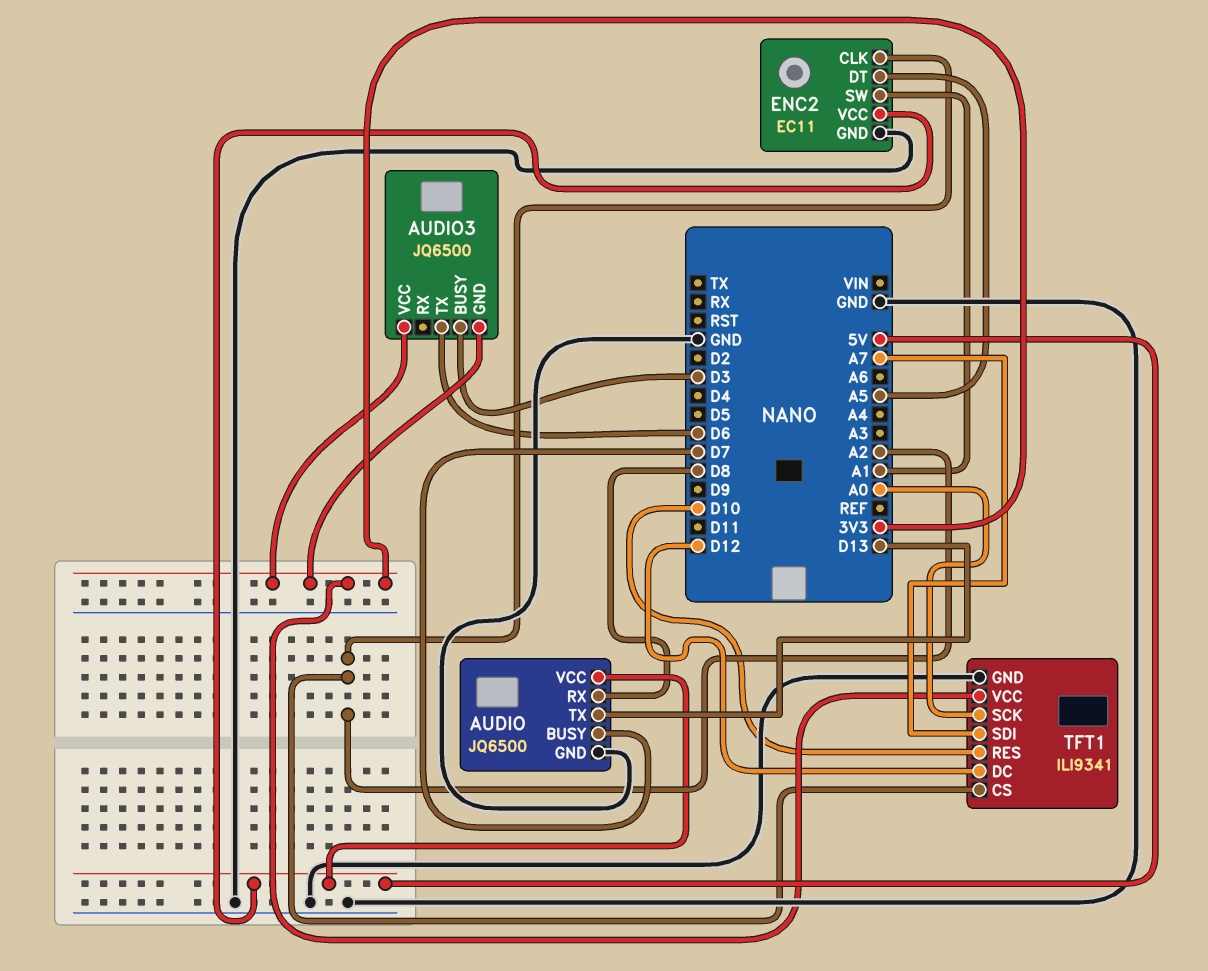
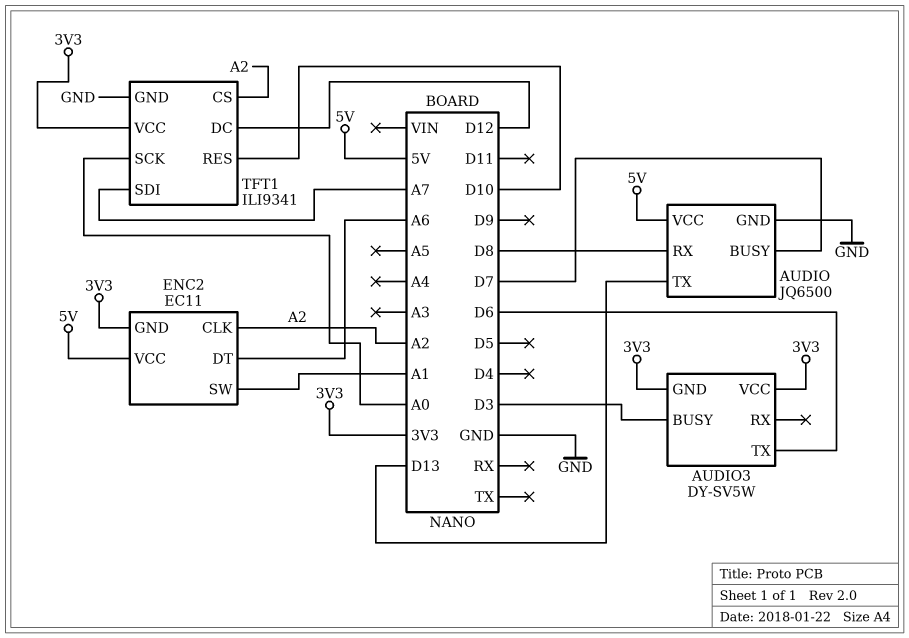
AUDIO3: JQ6500 -> DY-SV5W
ENC2 pin DT: A5 -> A6
ENC2 pin GND: GND -> 3V3

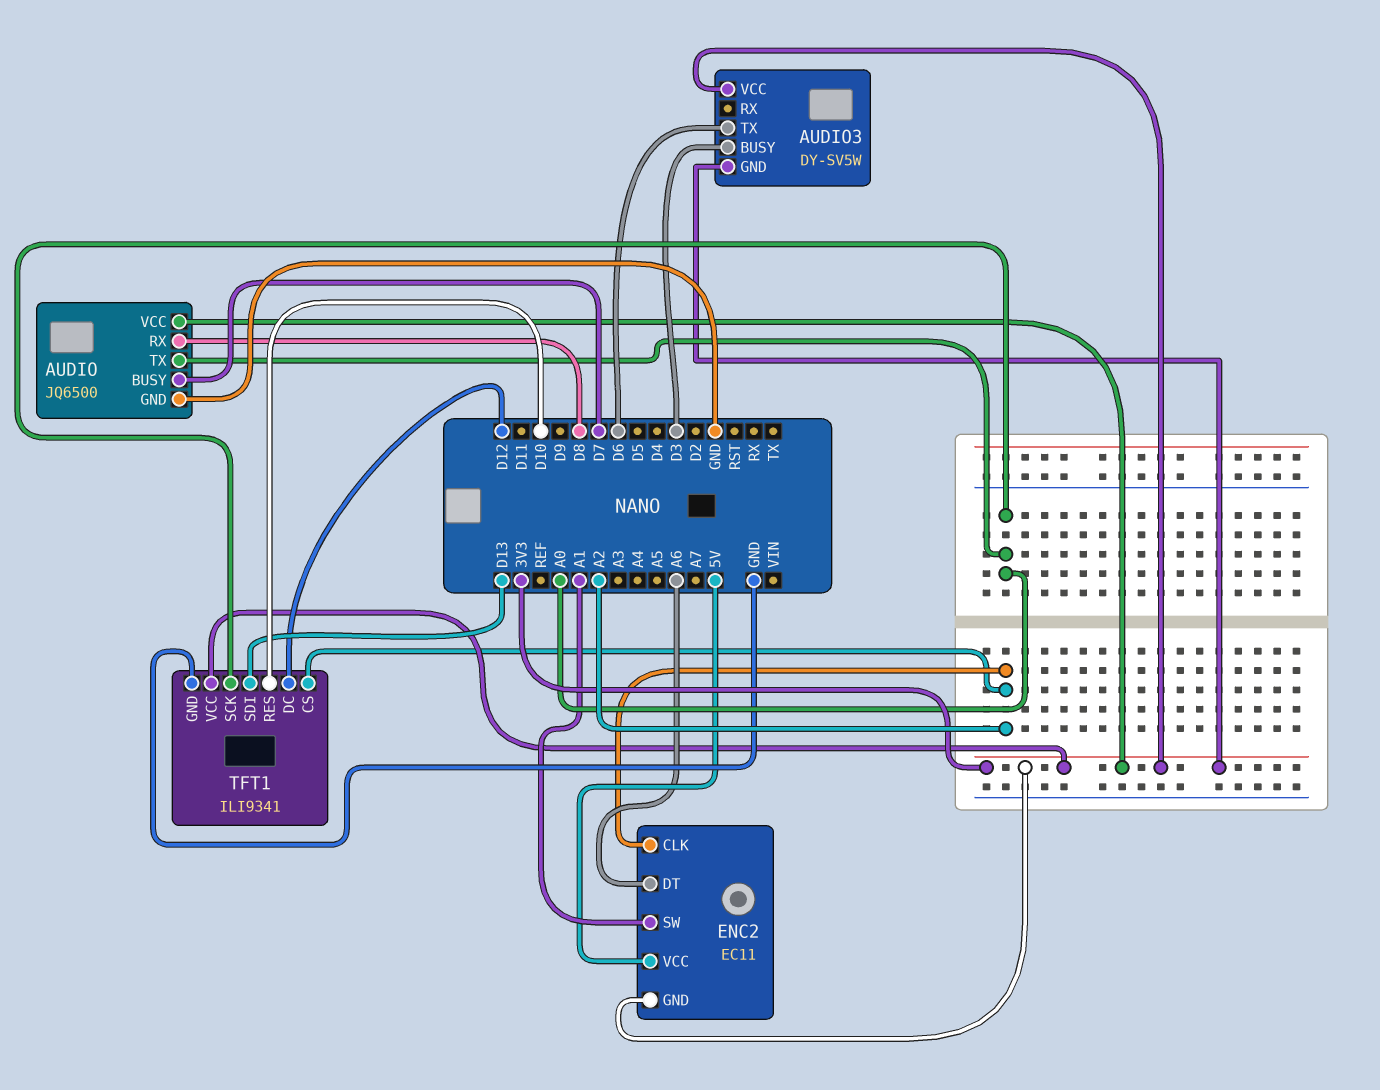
AUDIO pin TX: D13 -> A0
AUDIO pin VCC: 5V -> 3V3
TFT1 pin SDI: A7 -> D13

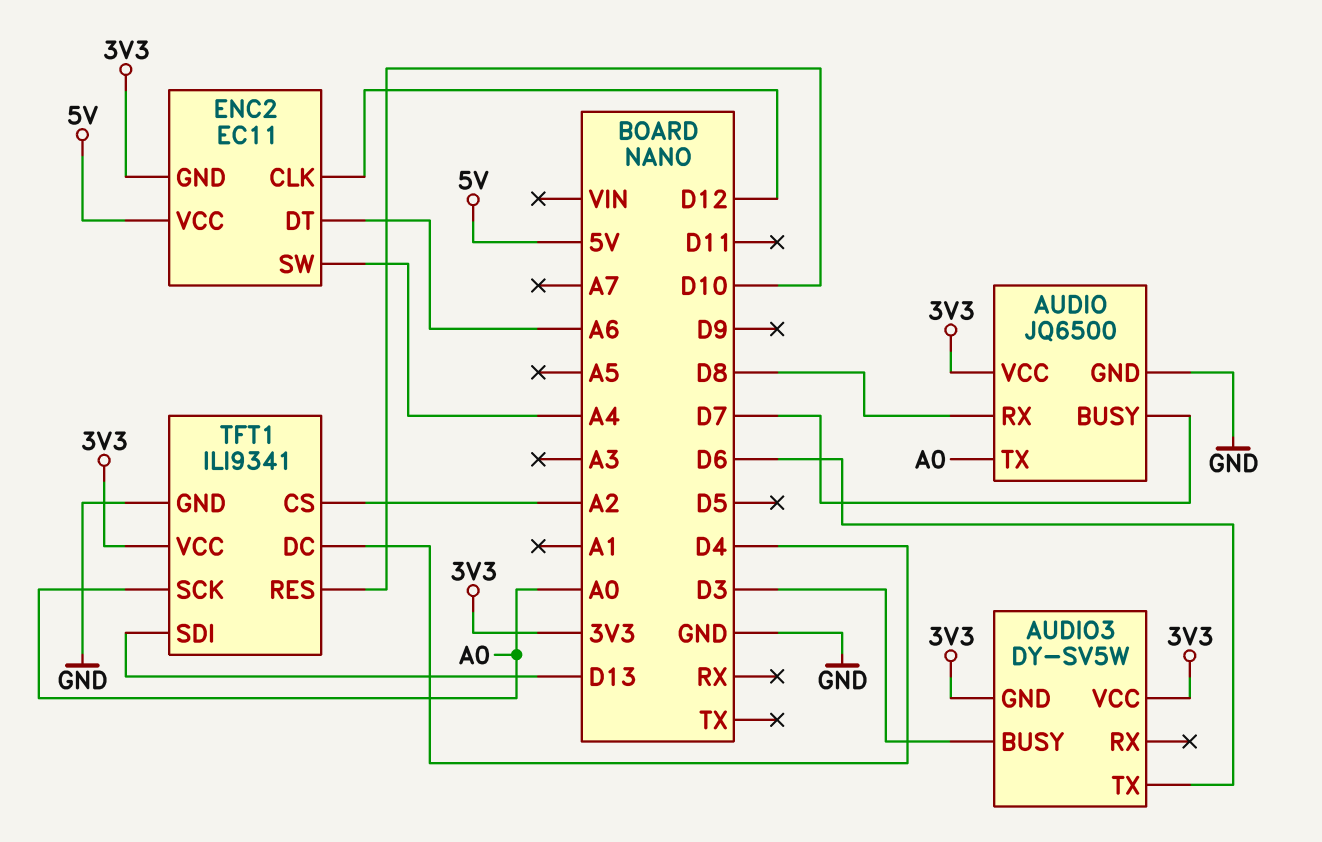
ENC2 pin CLK: A2 -> D12
ENC2 pin SW: A1 -> A4
TFT1 pin DC: D12 -> D4

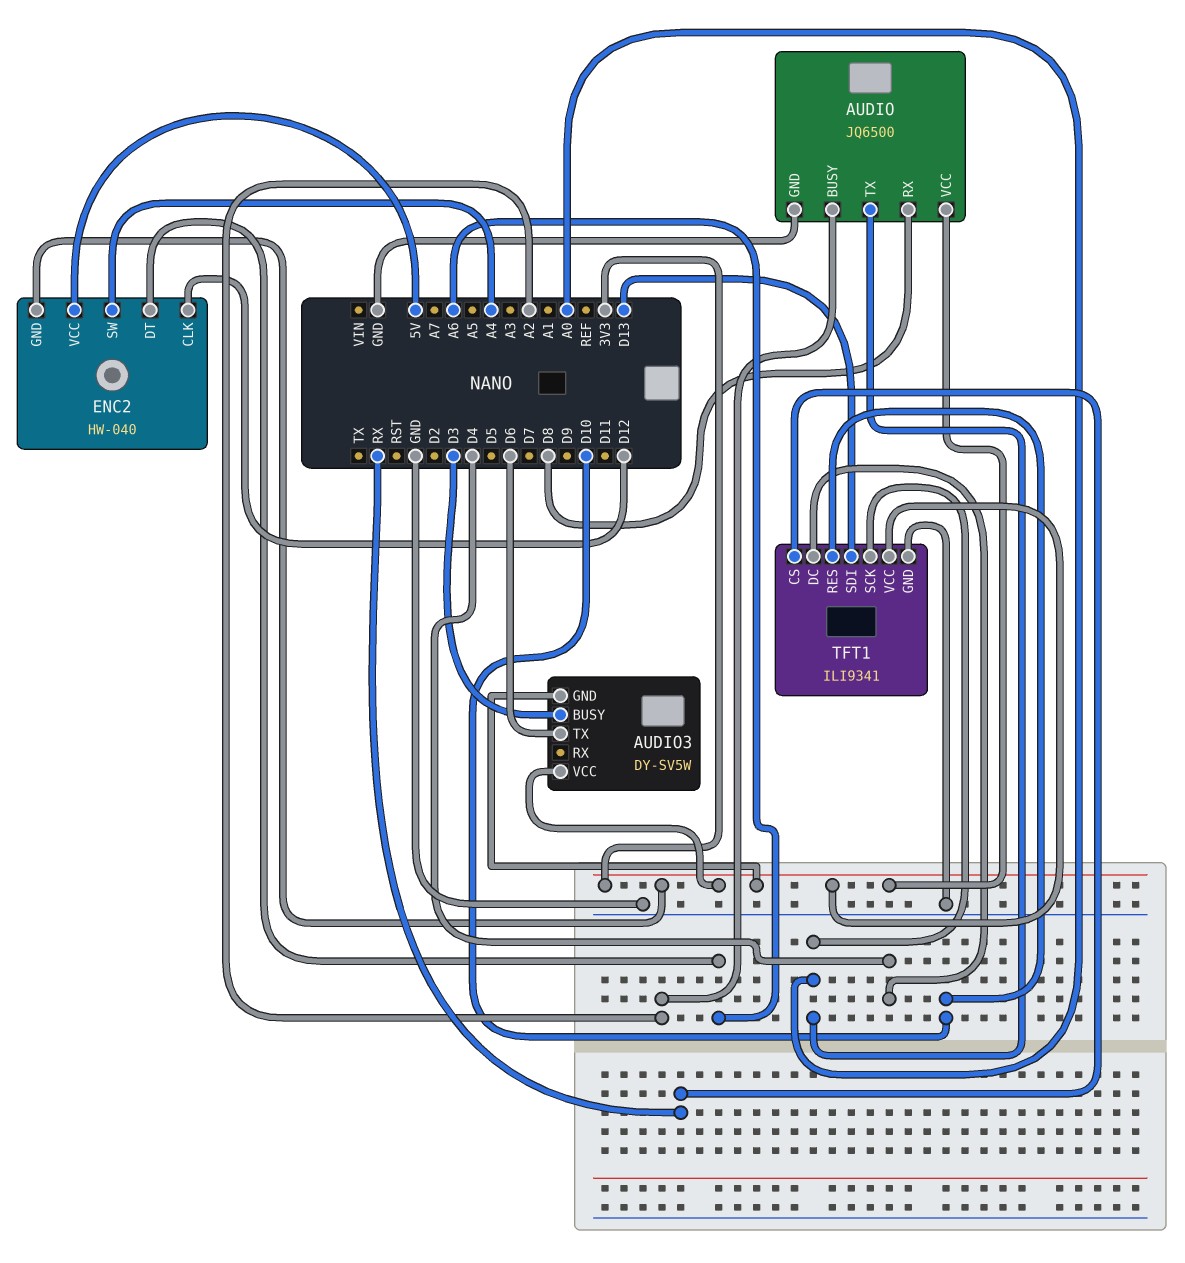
AUDIO pin BUSY: D7 -> A2
ENC2: EC11 -> HW-040
TFT1 pin CS: A2 -> RX

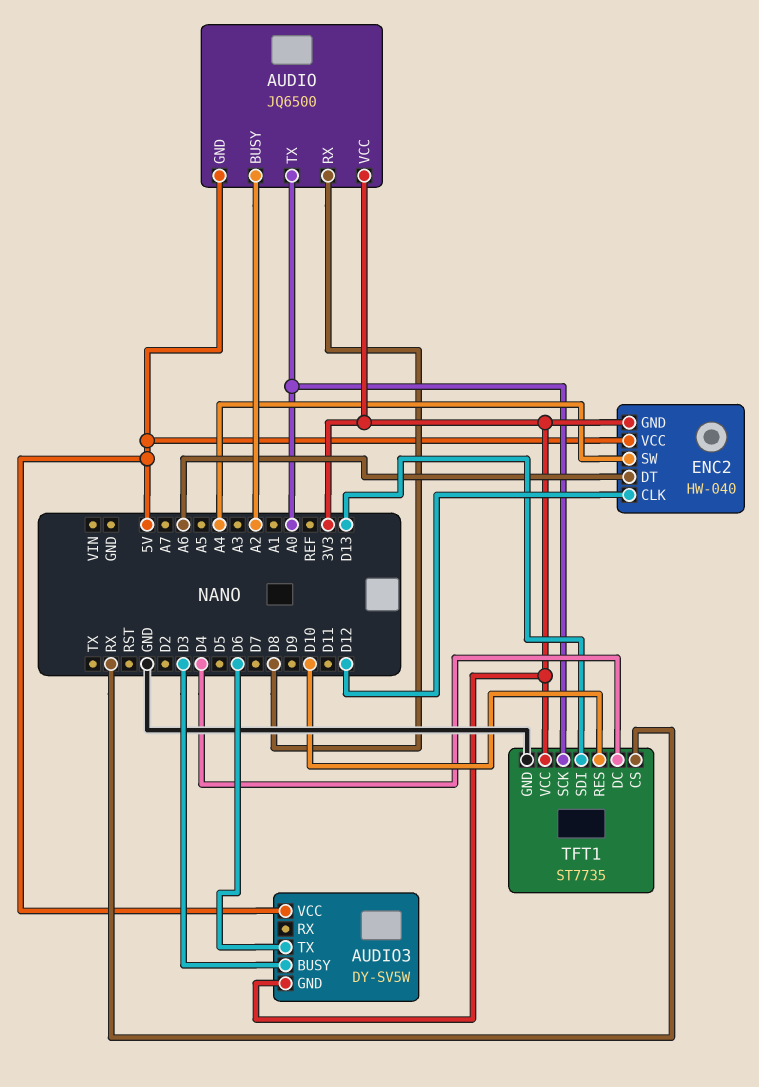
AUDIO pin GND: GND -> 5V
AUDIO3 pin VCC: 3V3 -> 5V
TFT1: ILI9341 -> ST7735

